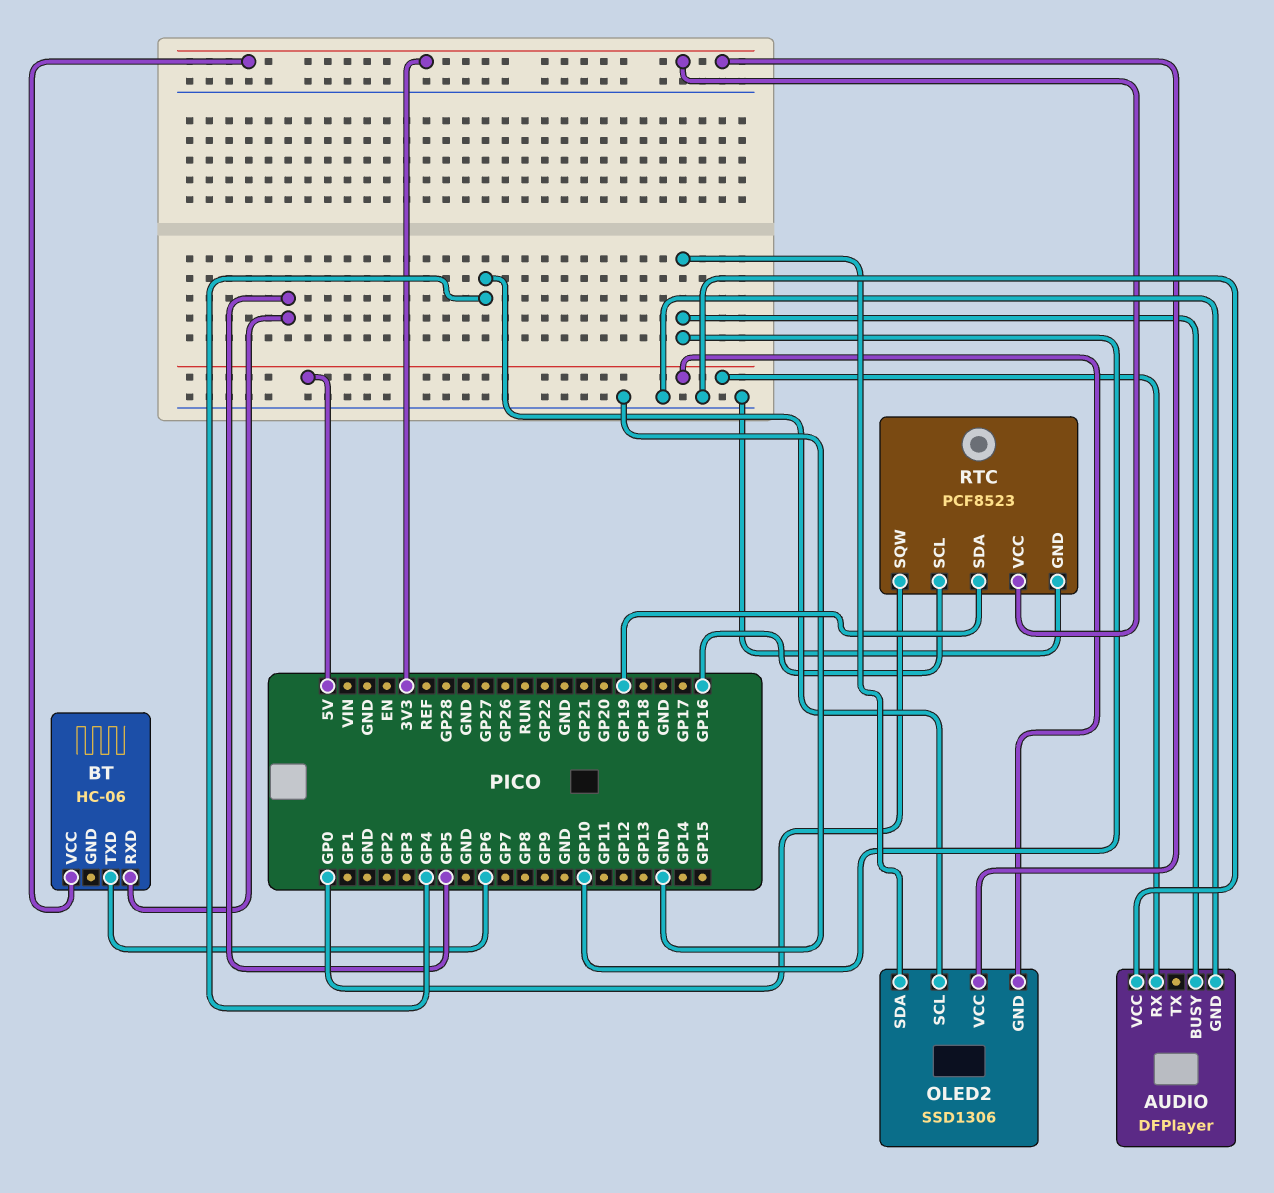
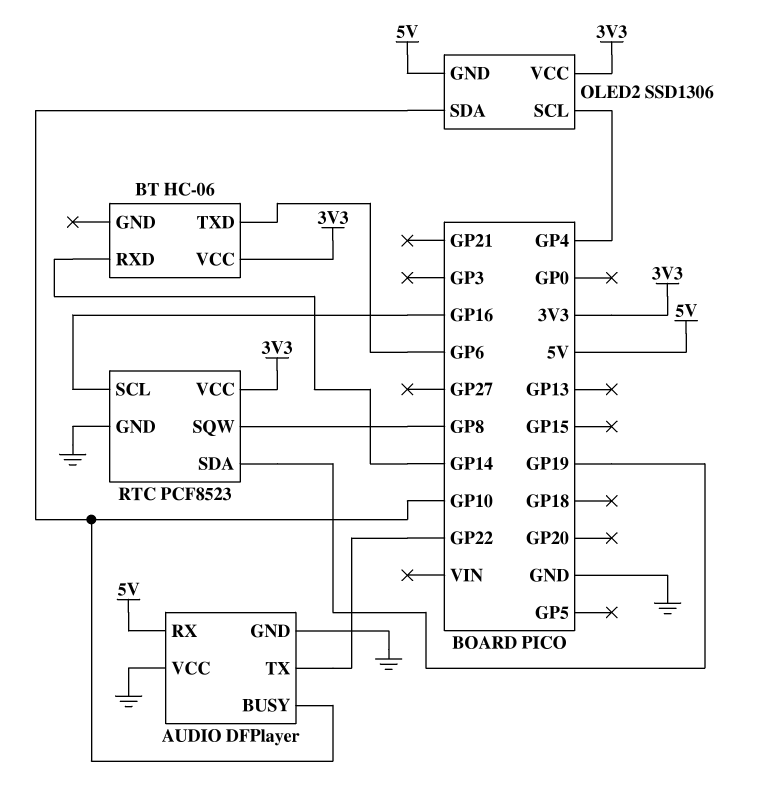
AUDIO pin TX: none -> GP22
BT pin RXD: GP5 -> GP14
RTC pin SQW: GP0 -> GP8

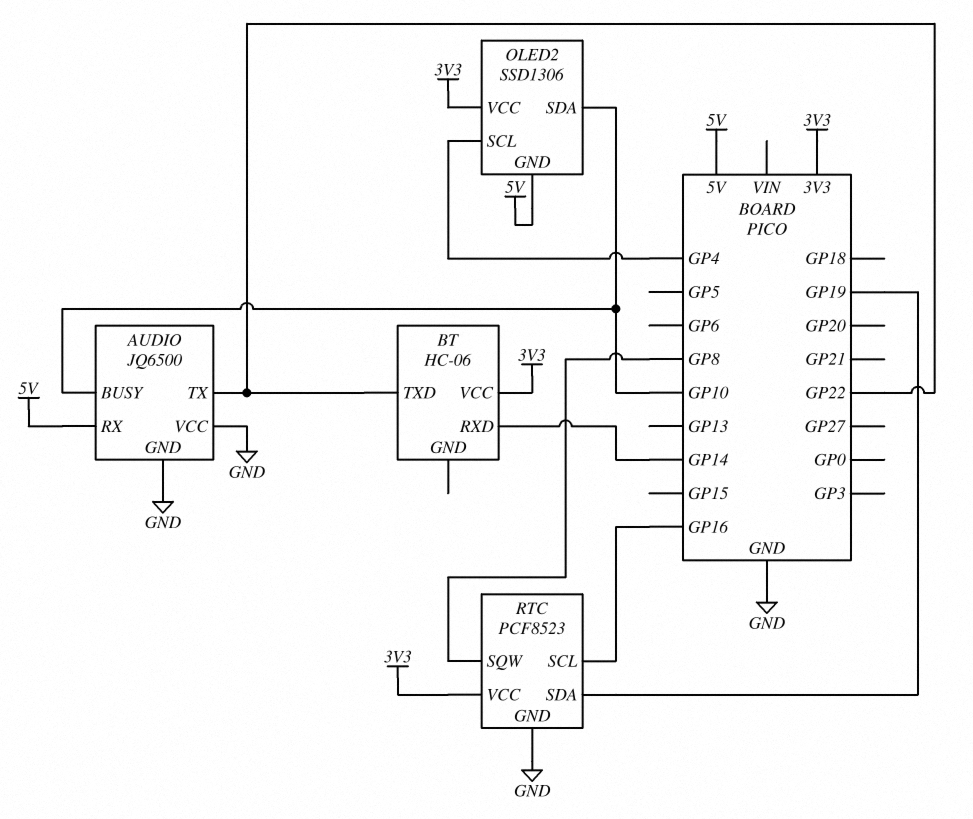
AUDIO: DFPlayer -> JQ6500
BT pin TXD: GP6 -> GP22

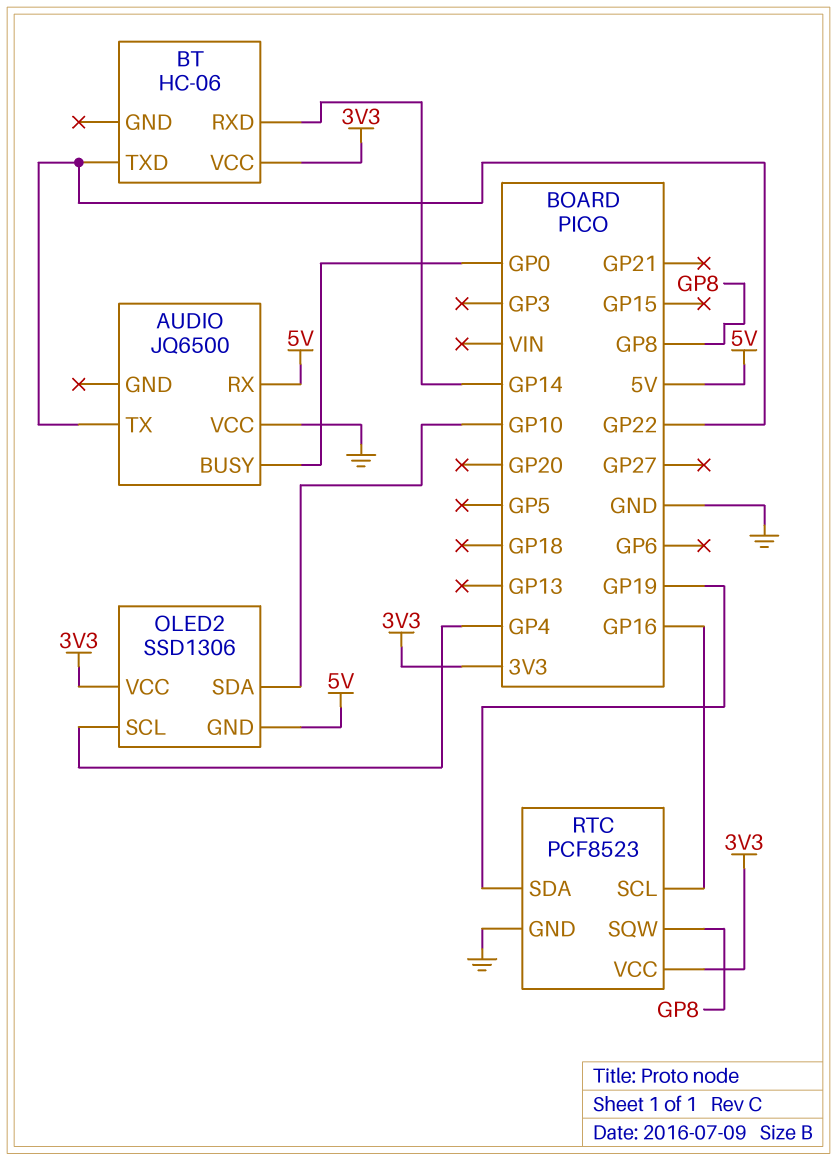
AUDIO pin BUSY: GP10 -> GP0
AUDIO pin GND: GND -> none

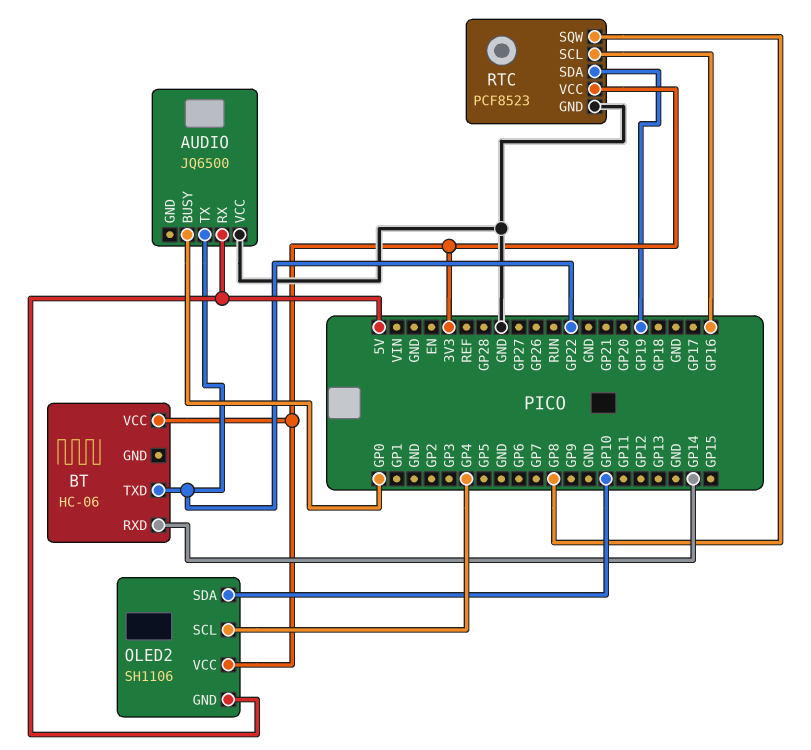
OLED2: SSD1306 -> SH1106

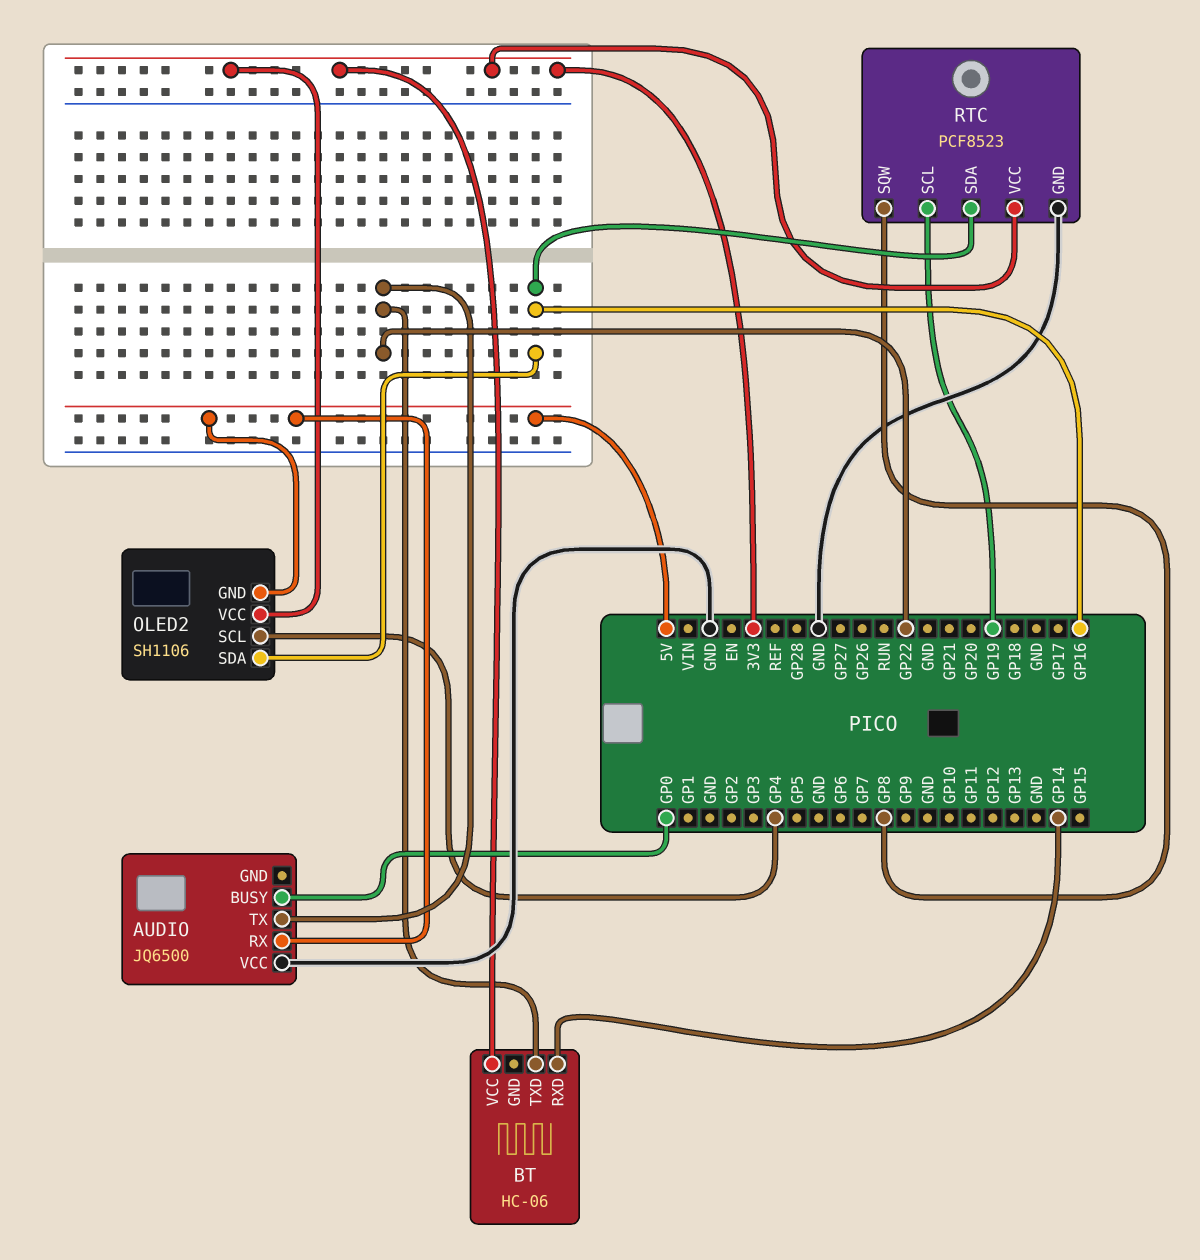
OLED2 pin SDA: GP10 -> GP16
RTC pin SCL: GP16 -> GP19
RTC pin SDA: GP19 -> GP16

